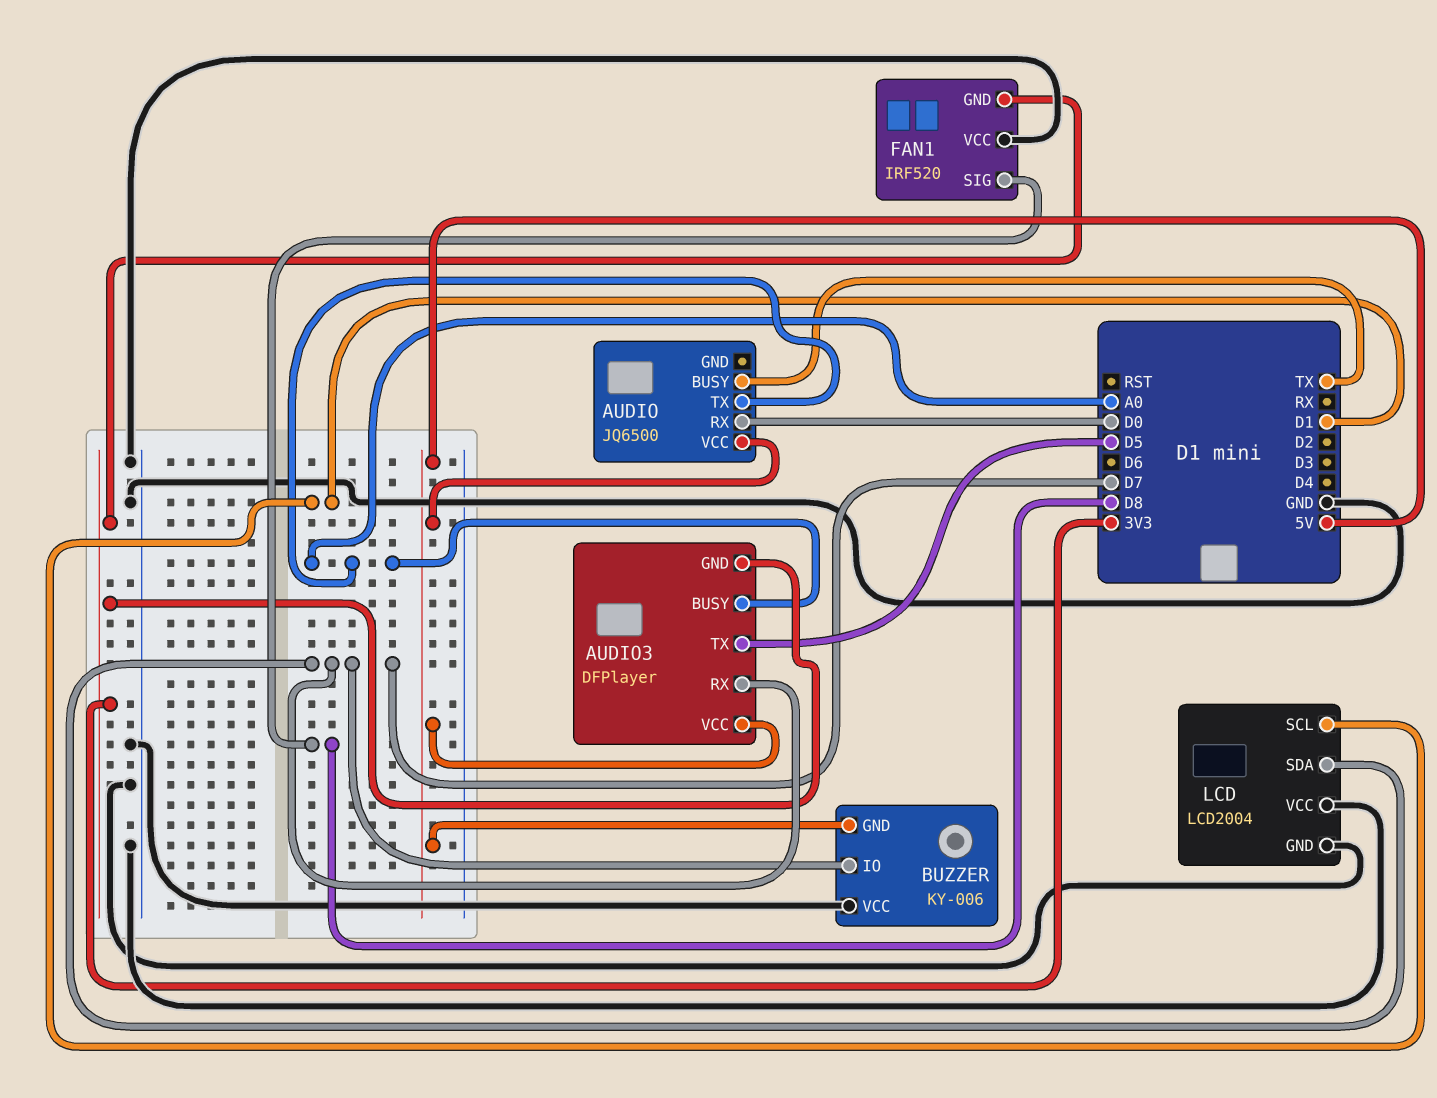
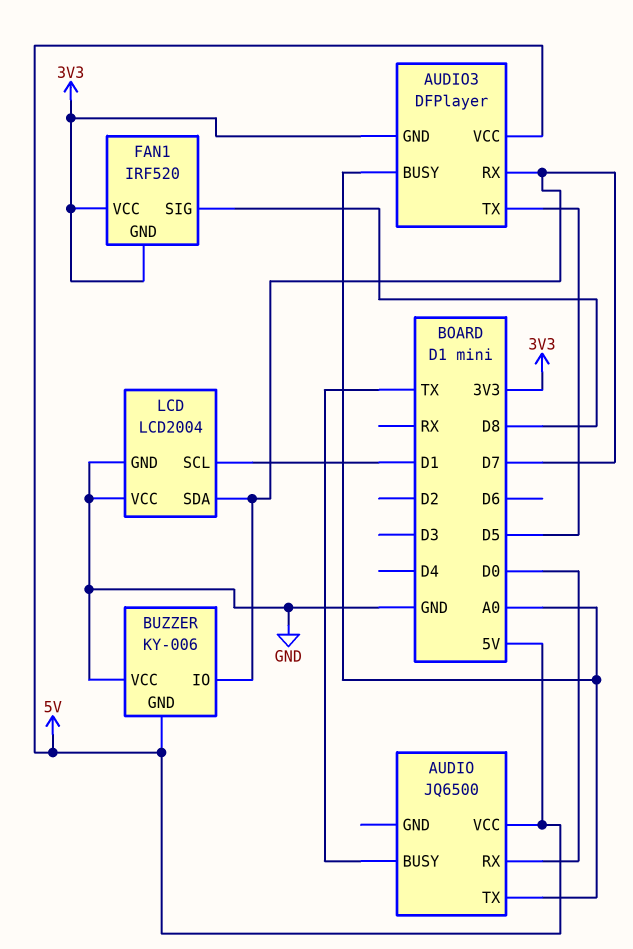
FAN1 pin VCC: GND -> 3V3

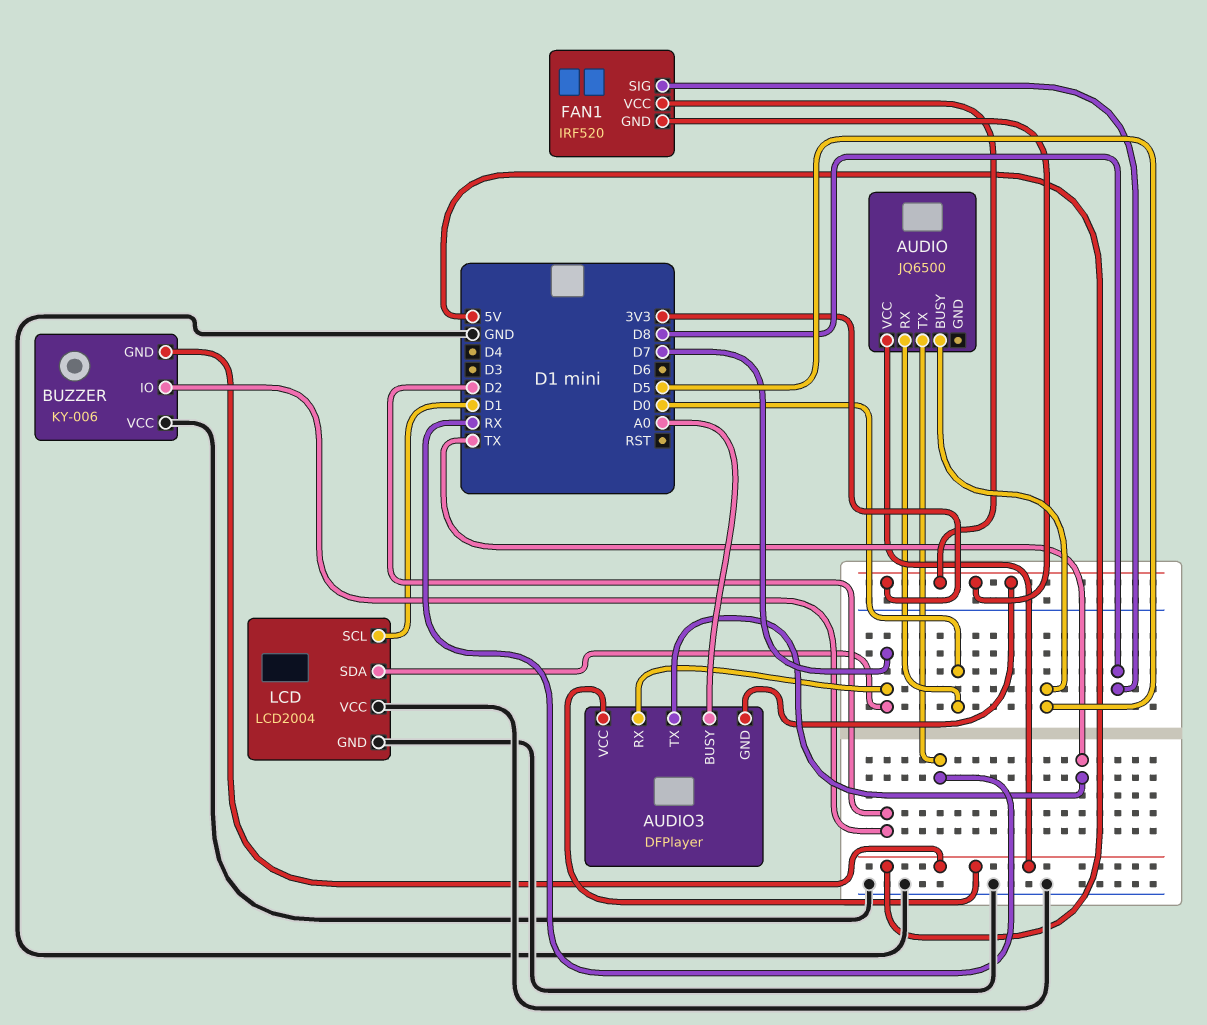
AUDIO pin BUSY: TX -> D5
AUDIO pin TX: A0 -> RX
AUDIO3 pin TX: D5 -> TX
BUZZER pin IO: D7 -> D2

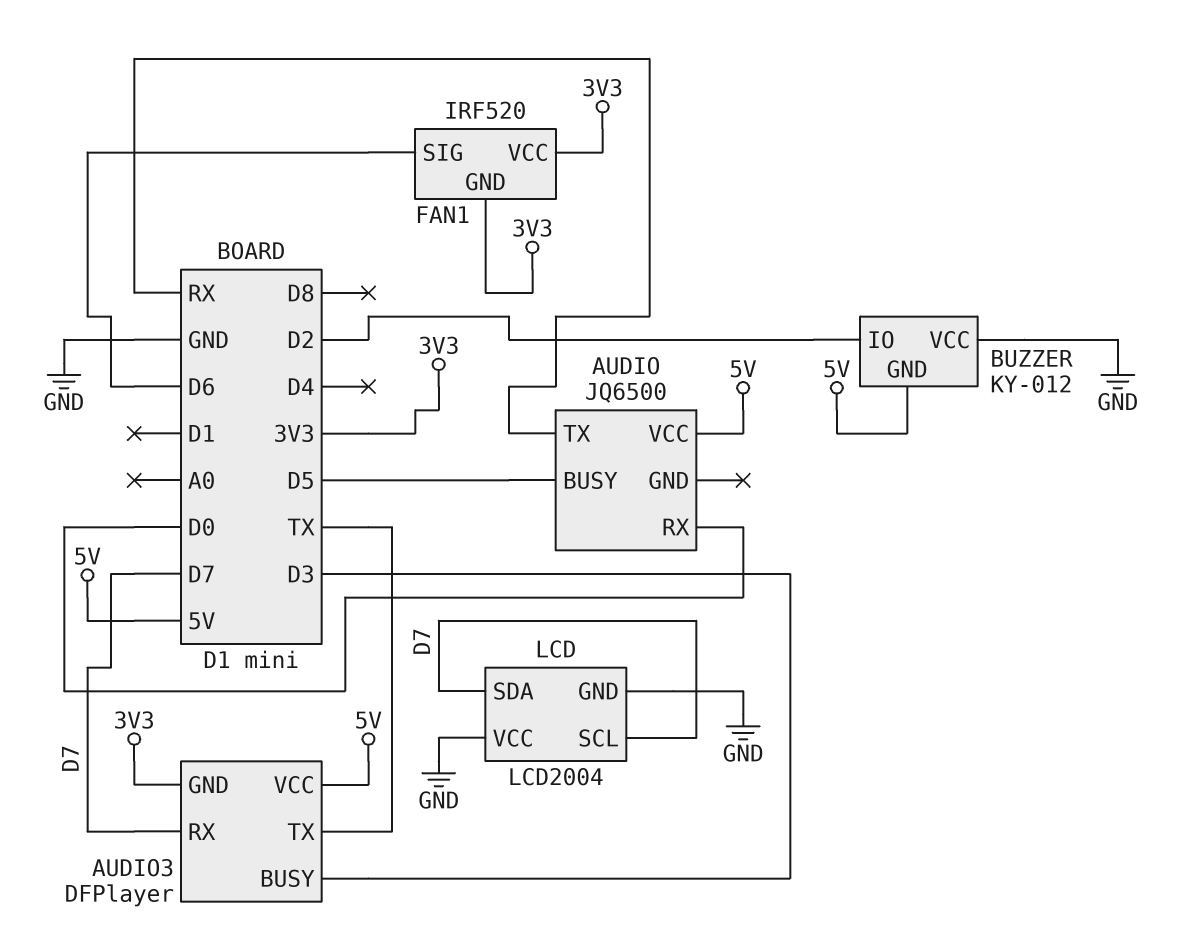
AUDIO3 pin BUSY: A0 -> D3
BUZZER: KY-006 -> KY-012
FAN1 pin SIG: D8 -> D6
LCD pin SCL: D1 -> D7

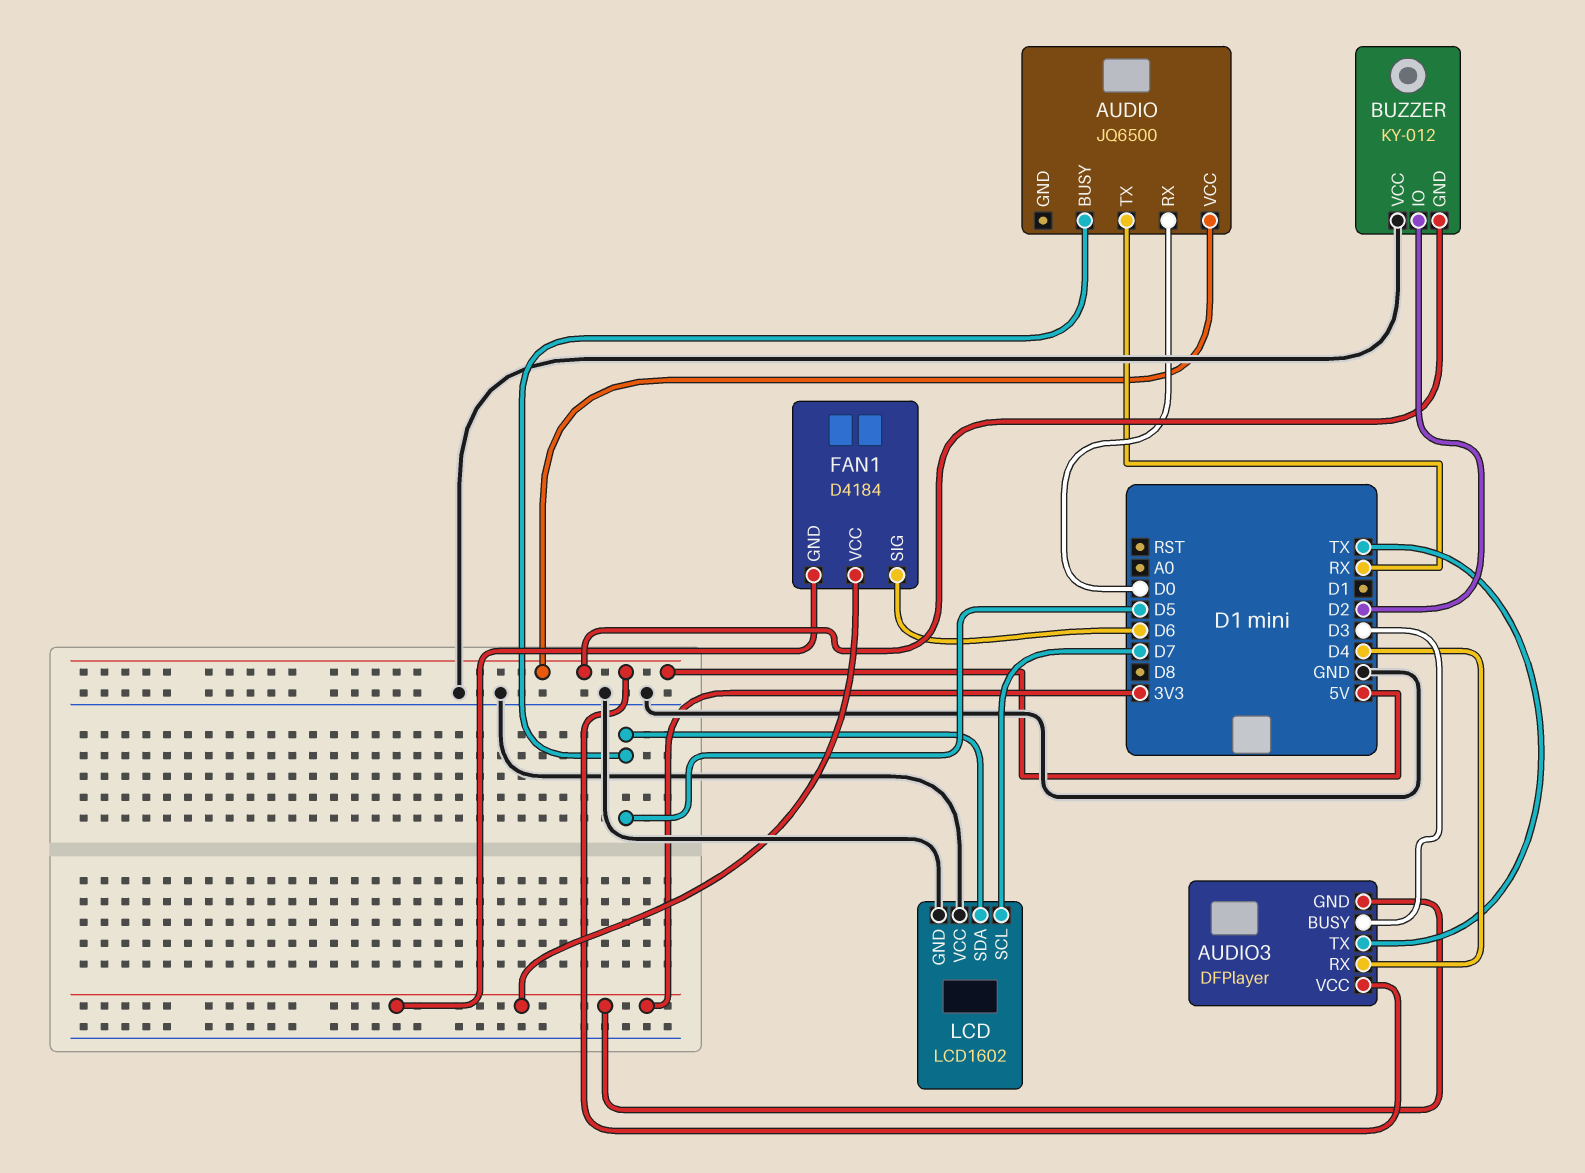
AUDIO3 pin RX: D7 -> D4
FAN1: IRF520 -> D4184
LCD: LCD2004 -> LCD1602
LCD pin SDA: D7 -> D5

